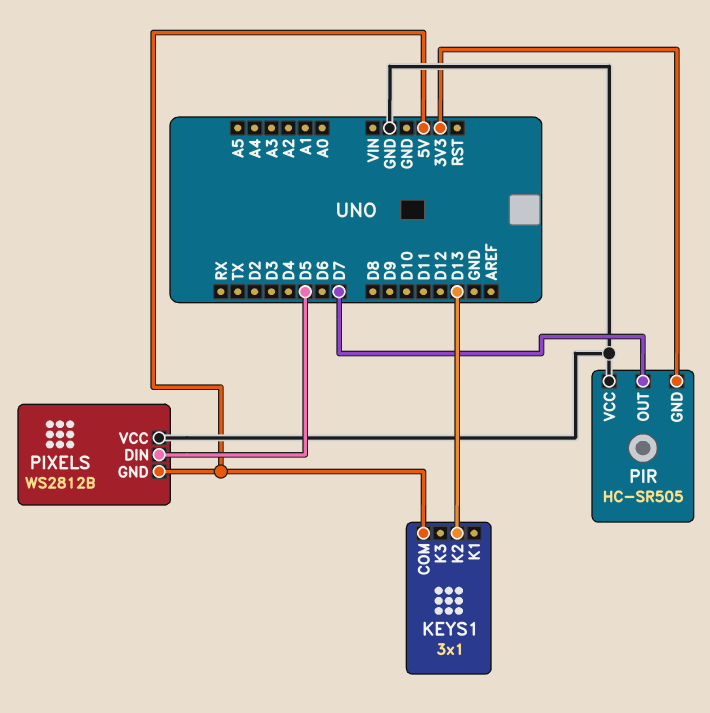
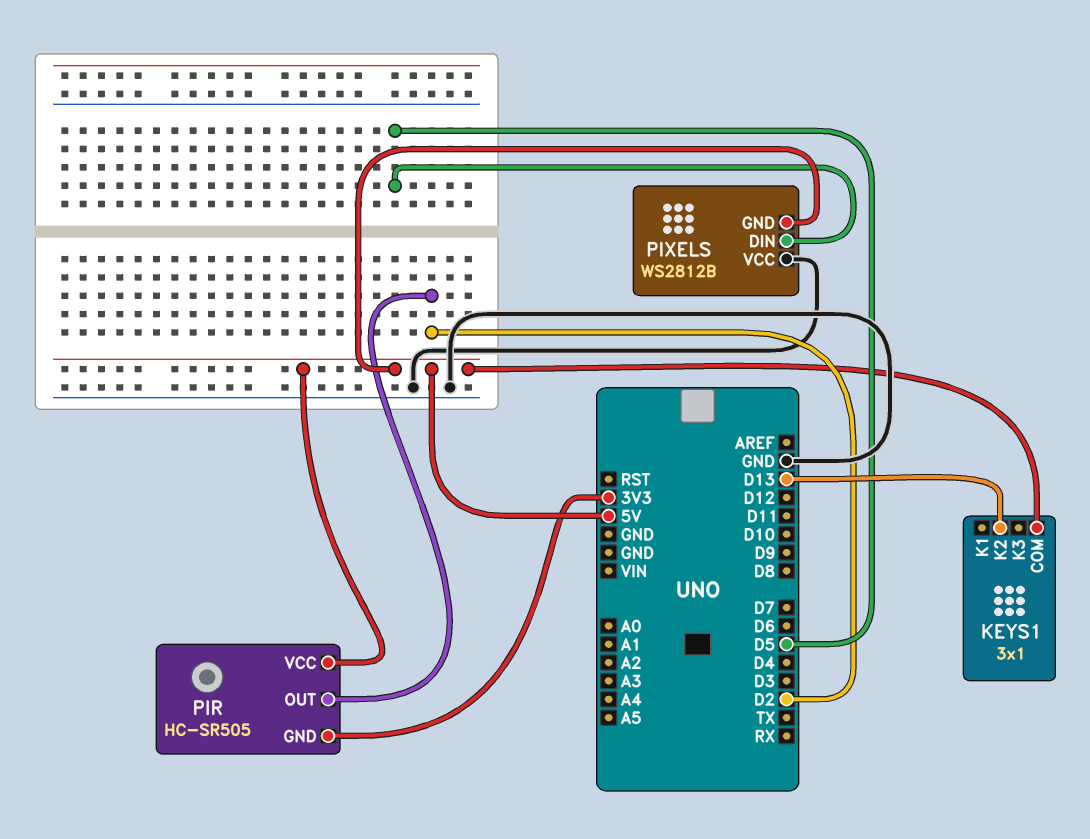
PIR pin OUT: D7 -> D2
PIR pin VCC: GND -> 5V

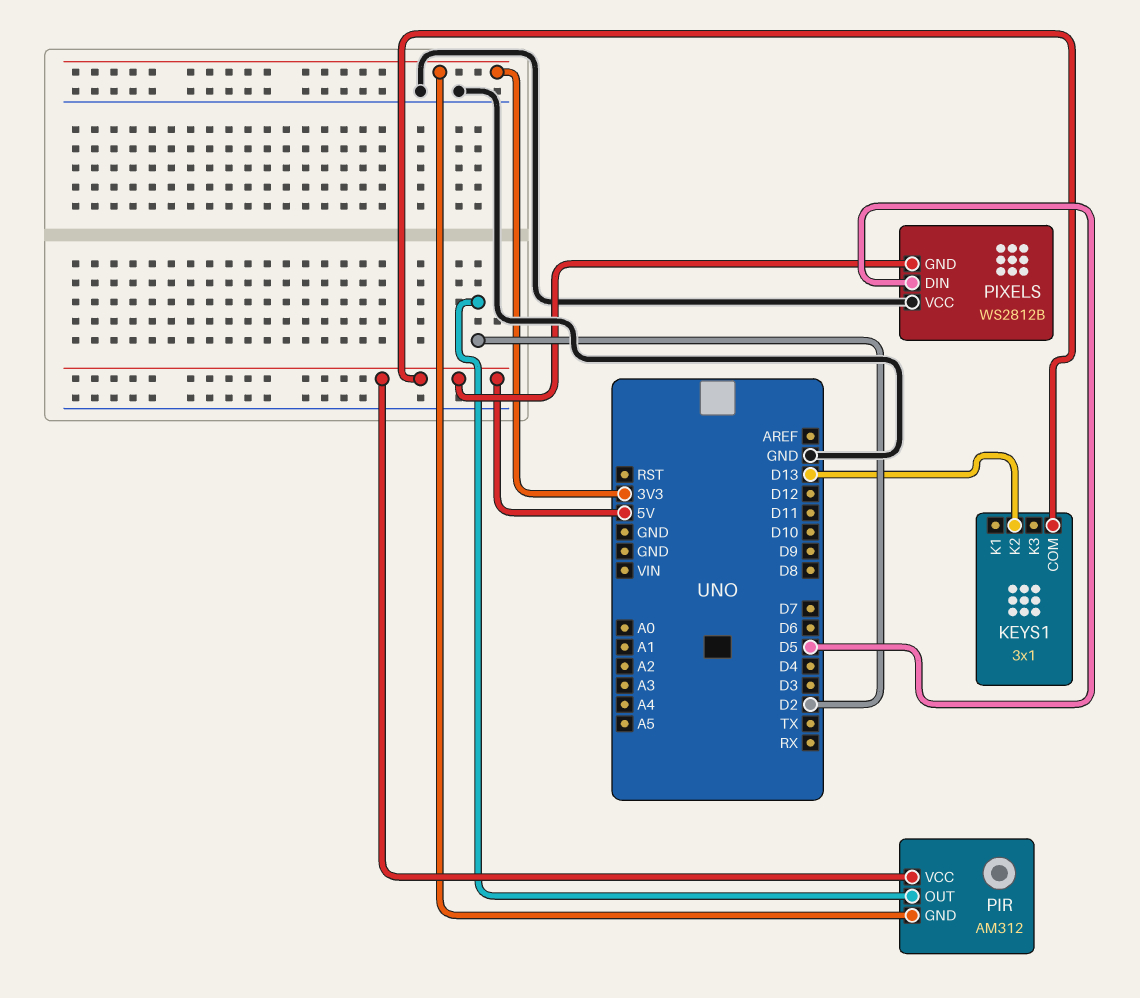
PIR: HC-SR505 -> AM312

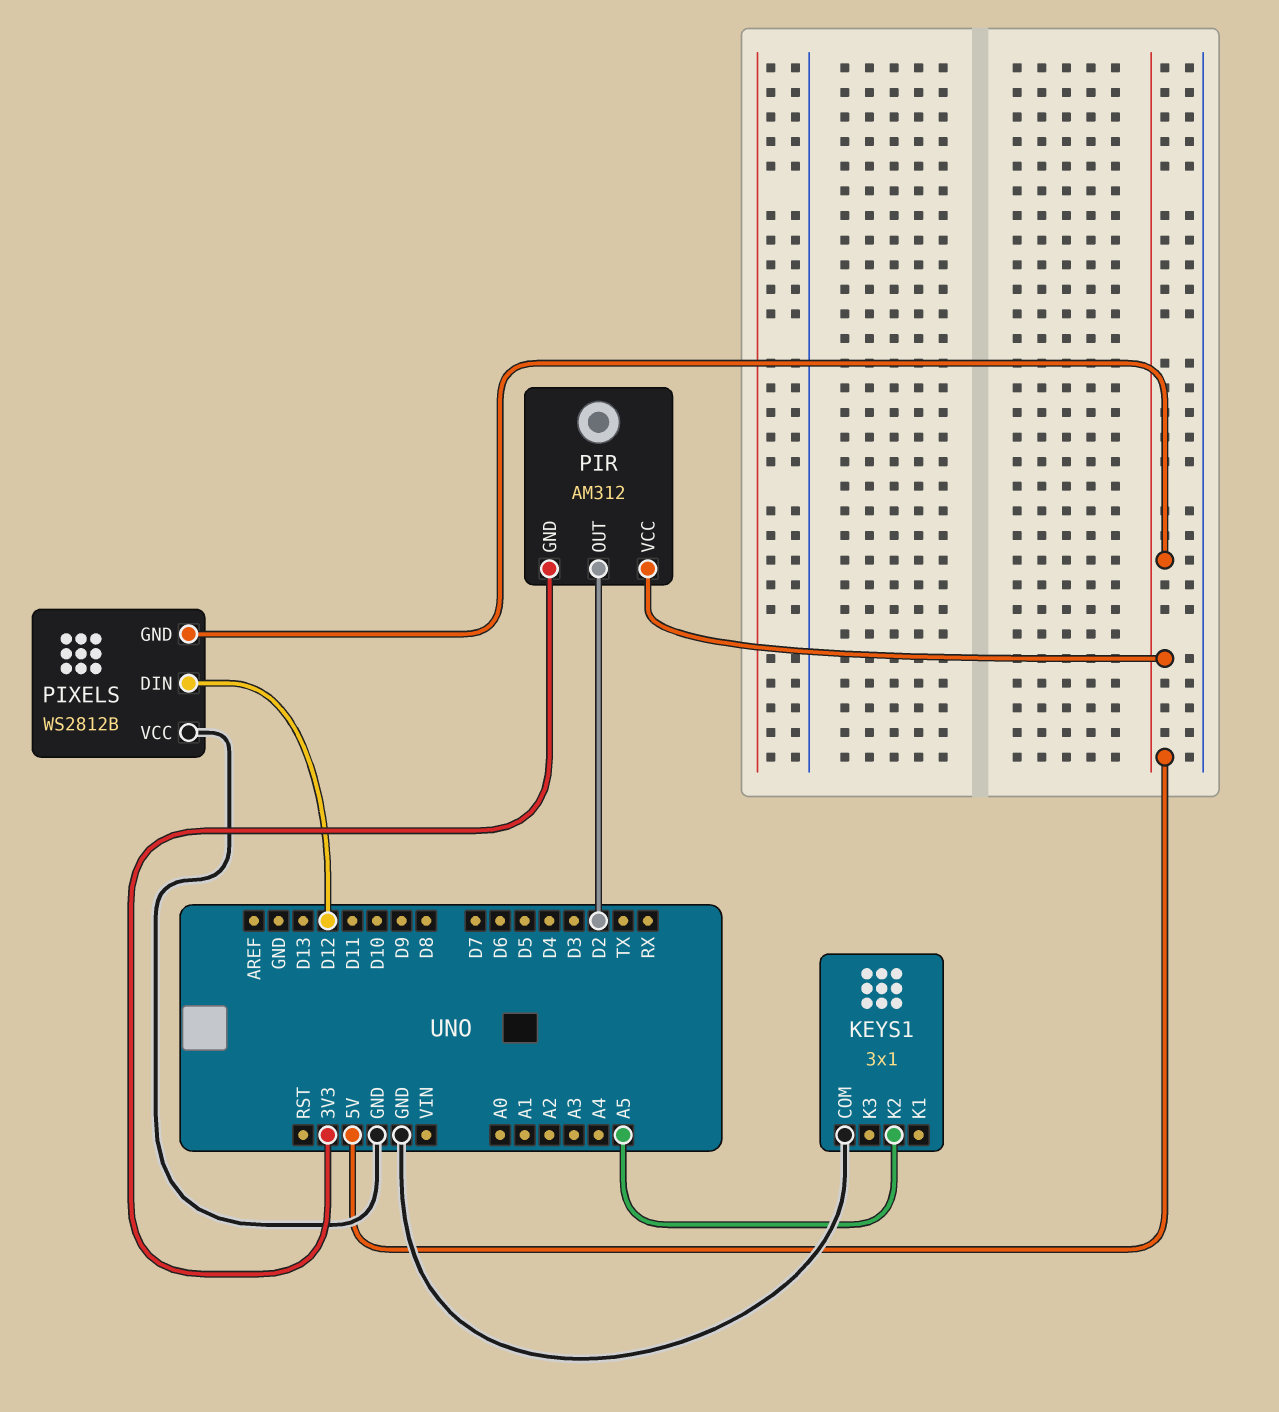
KEYS1 pin COM: 5V -> GND
KEYS1 pin K2: D13 -> A5
PIXELS pin DIN: D5 -> D12

